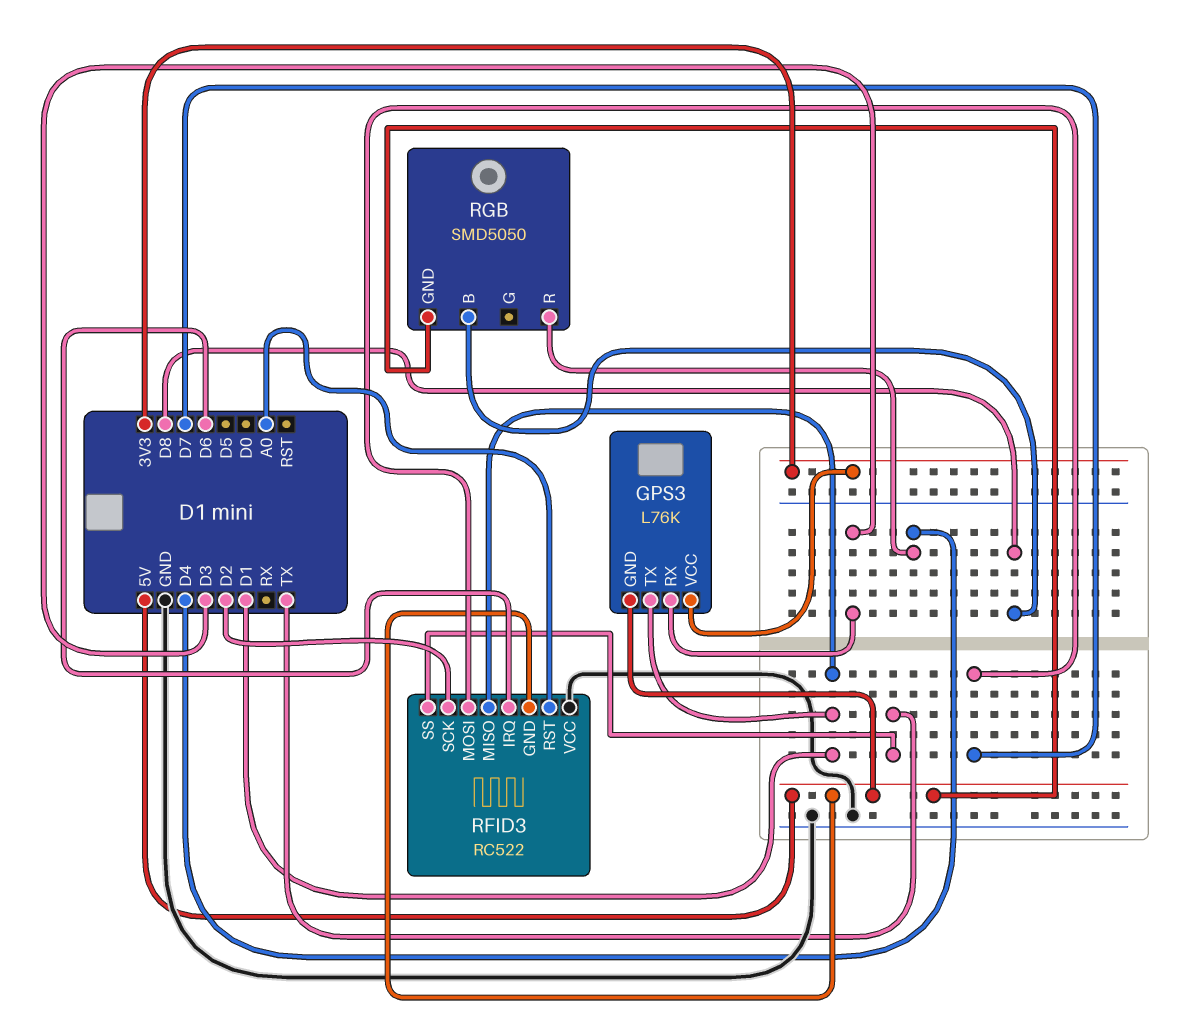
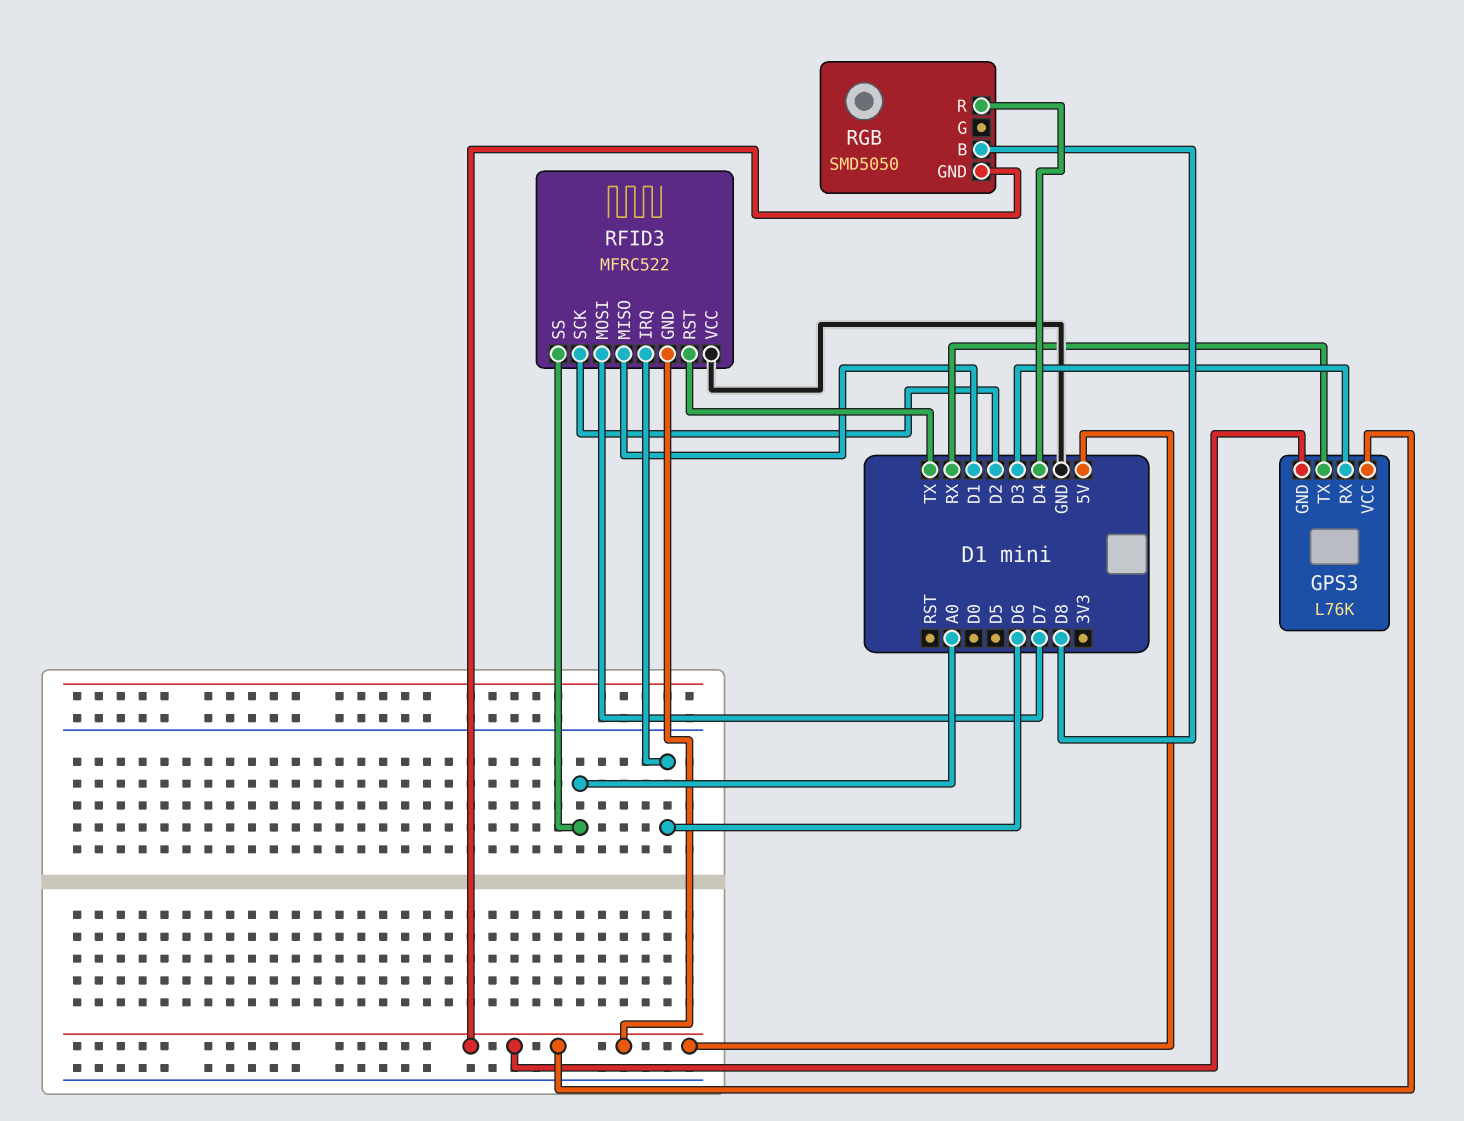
GPS3 pin TX: D1 -> RX
GPS3 pin VCC: 3V3 -> 5V
RFID3: RC522 -> MFRC522
RFID3 pin RST: A0 -> TX
RFID3 pin SS: TX -> A0

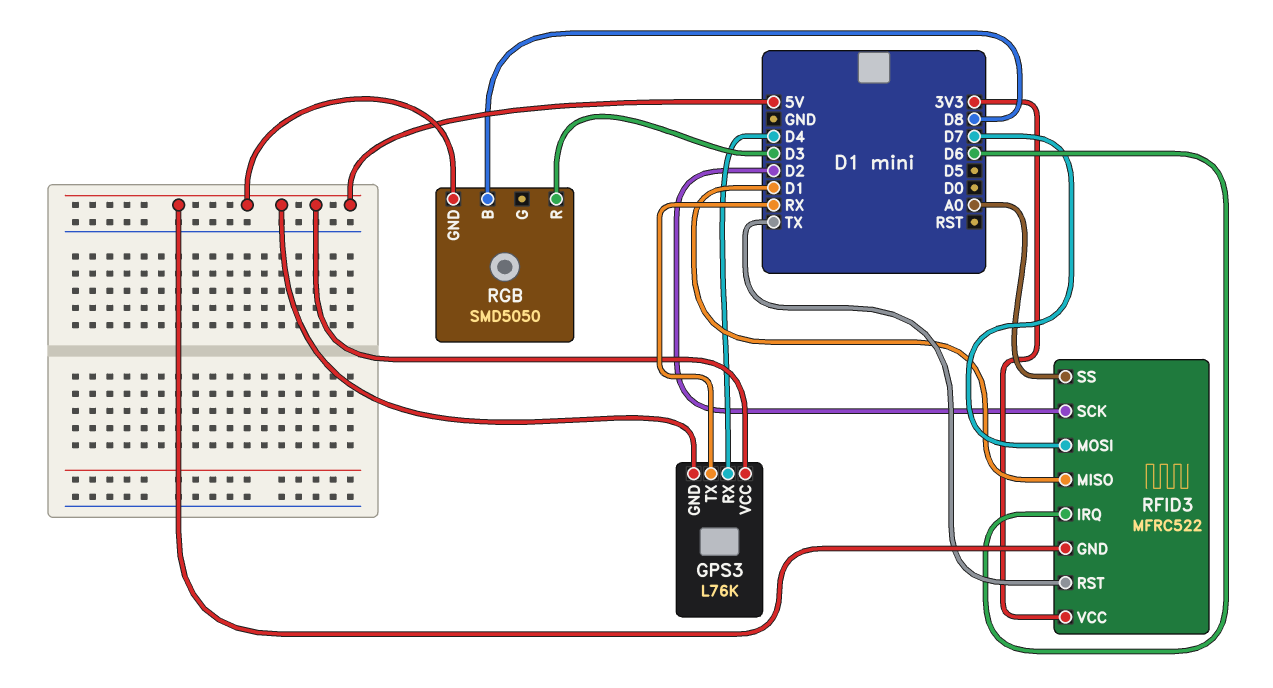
GPS3 pin RX: D3 -> D4
RFID3 pin VCC: GND -> 3V3
RGB pin R: D4 -> D3

